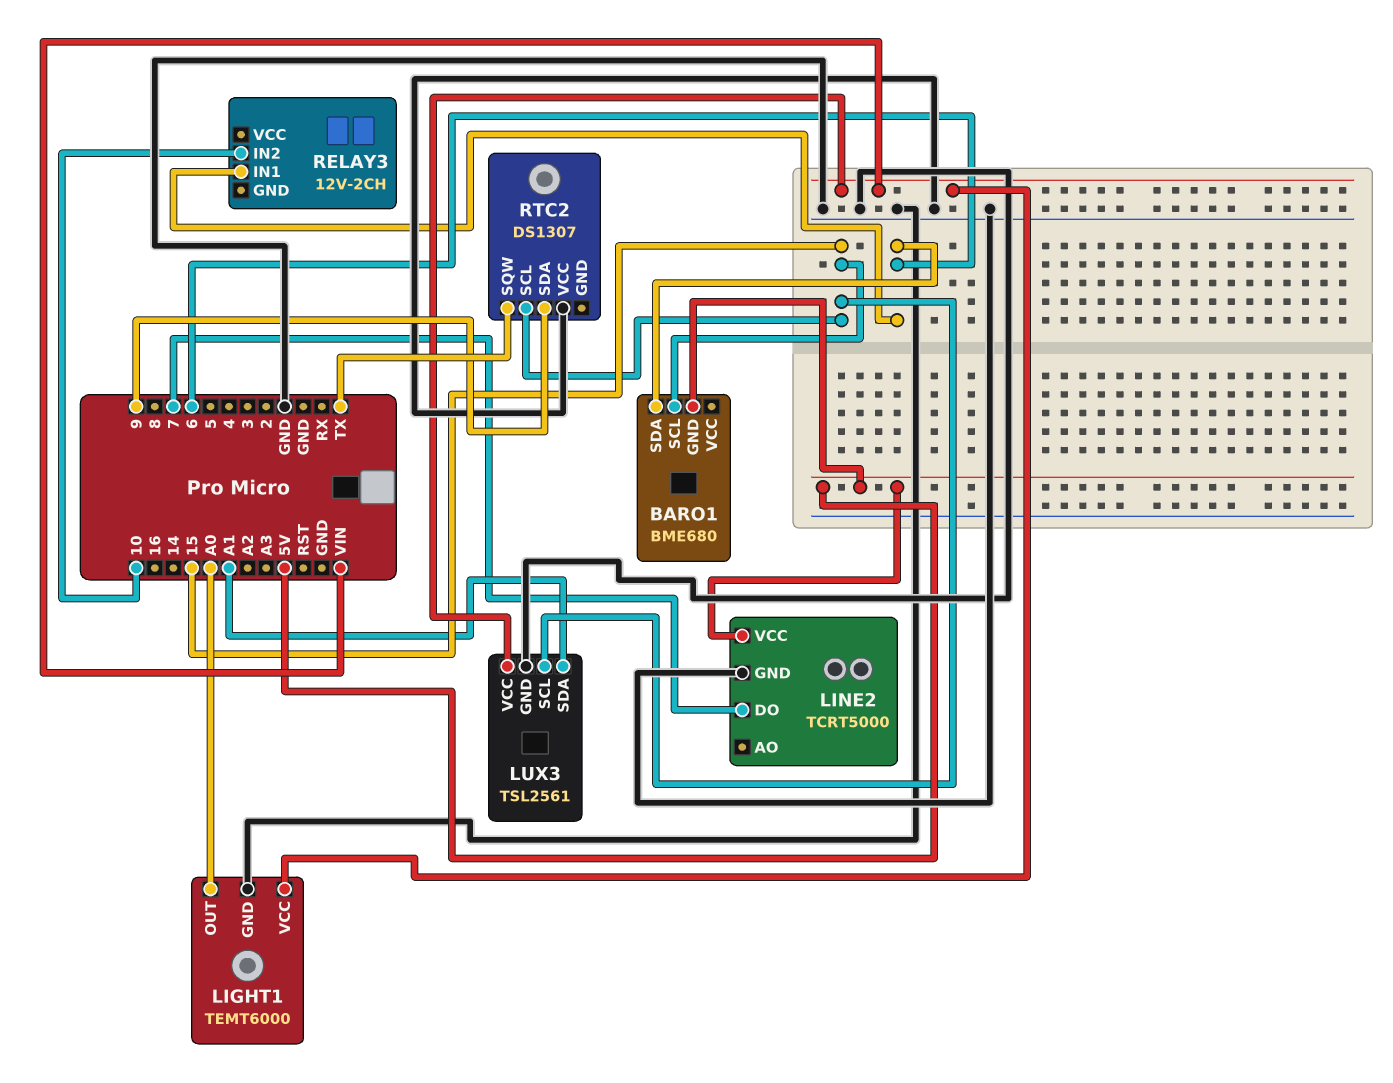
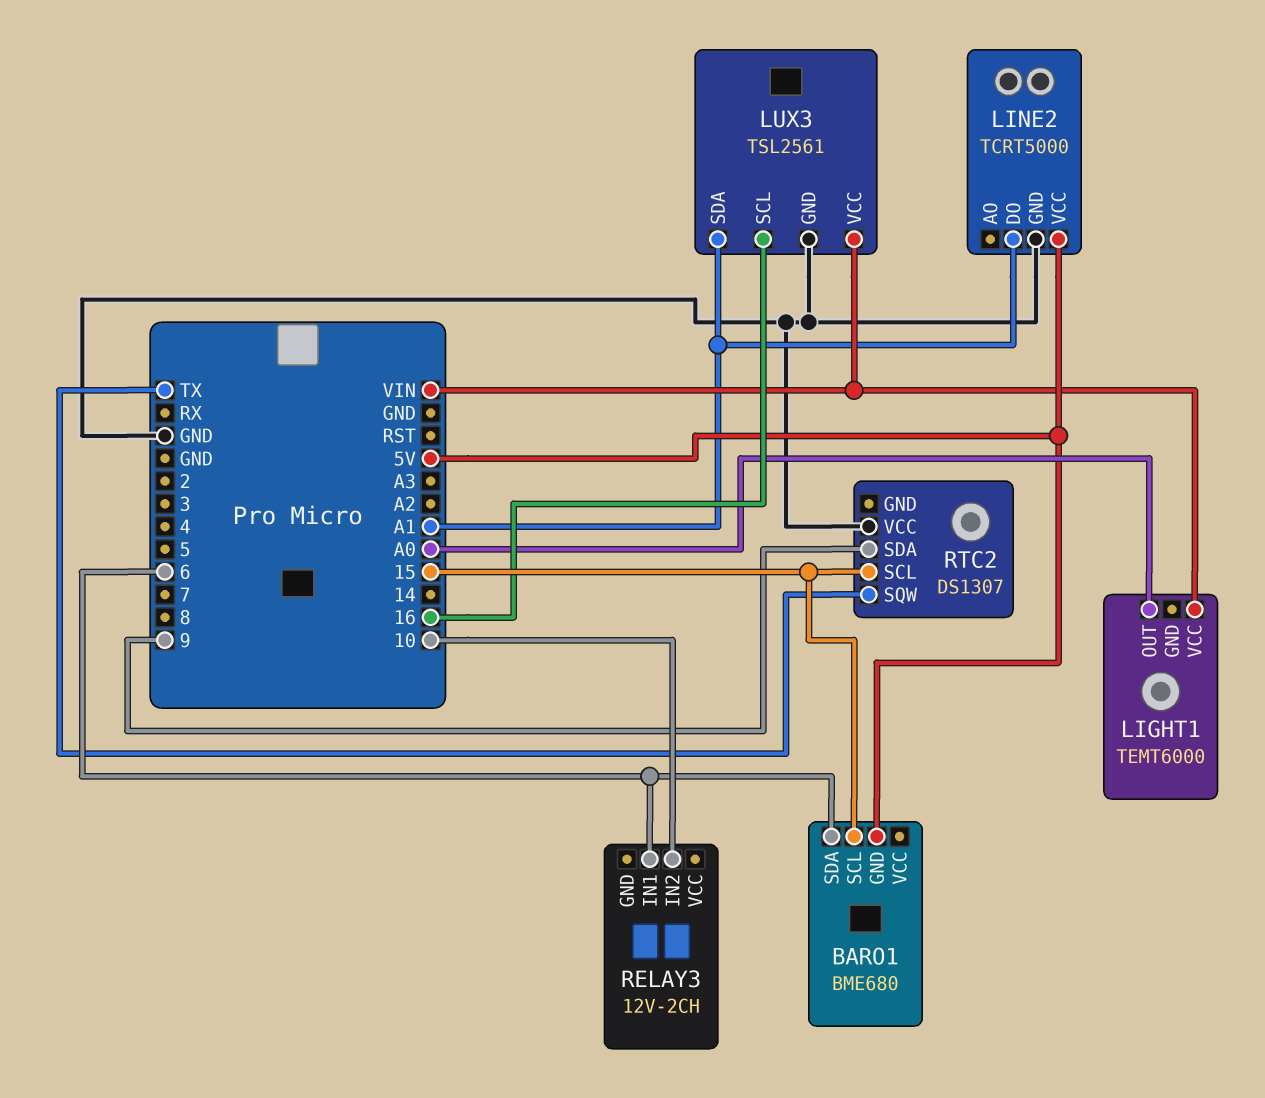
LIGHT1 pin GND: GND -> none
LINE2 pin DO: 7 -> A1
LUX3 pin SCL: 15 -> 16

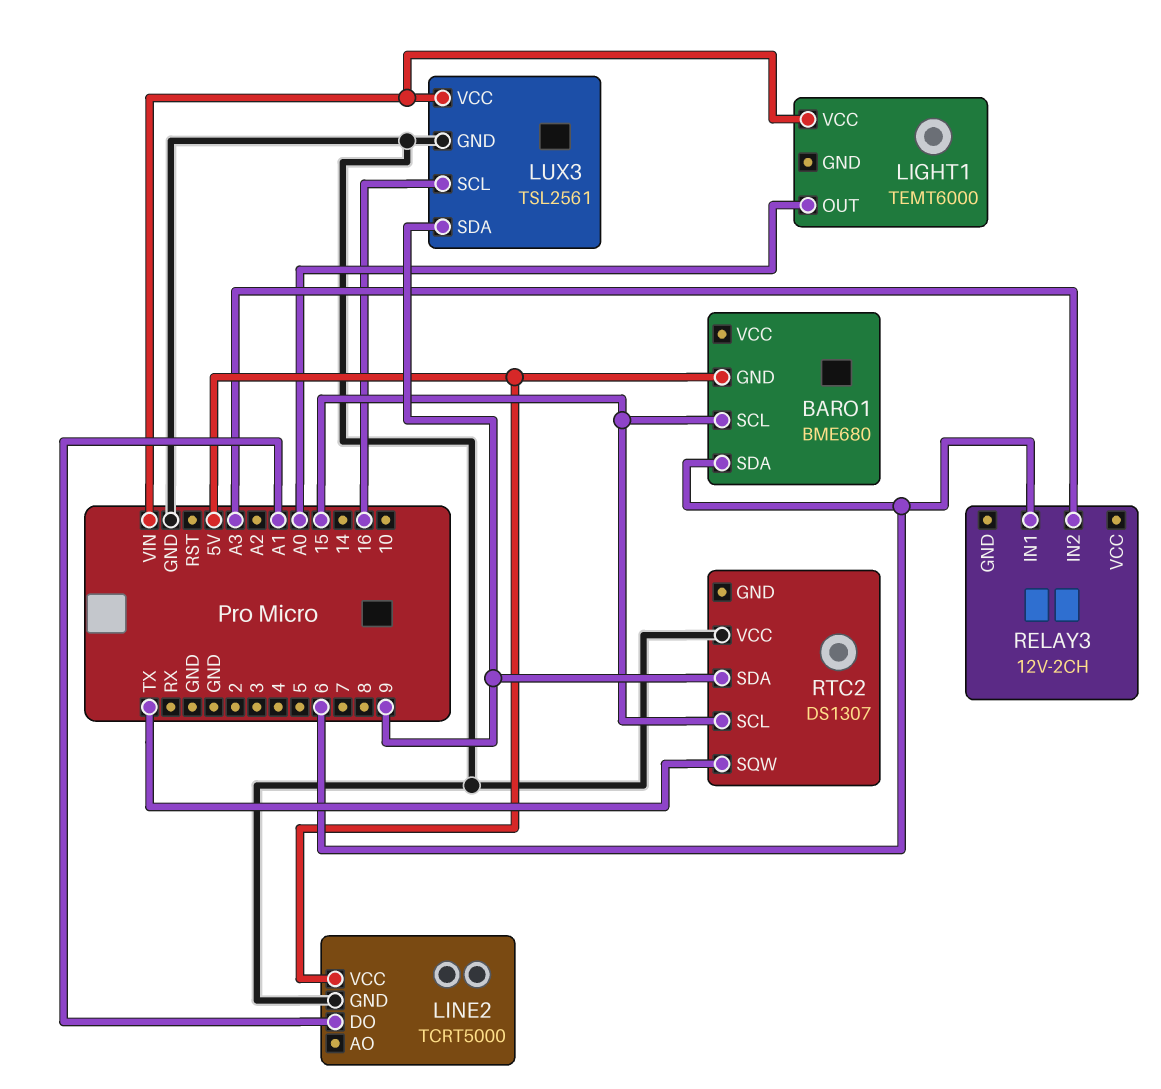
LUX3 pin SDA: A1 -> 9
RELAY3 pin IN2: 10 -> A3

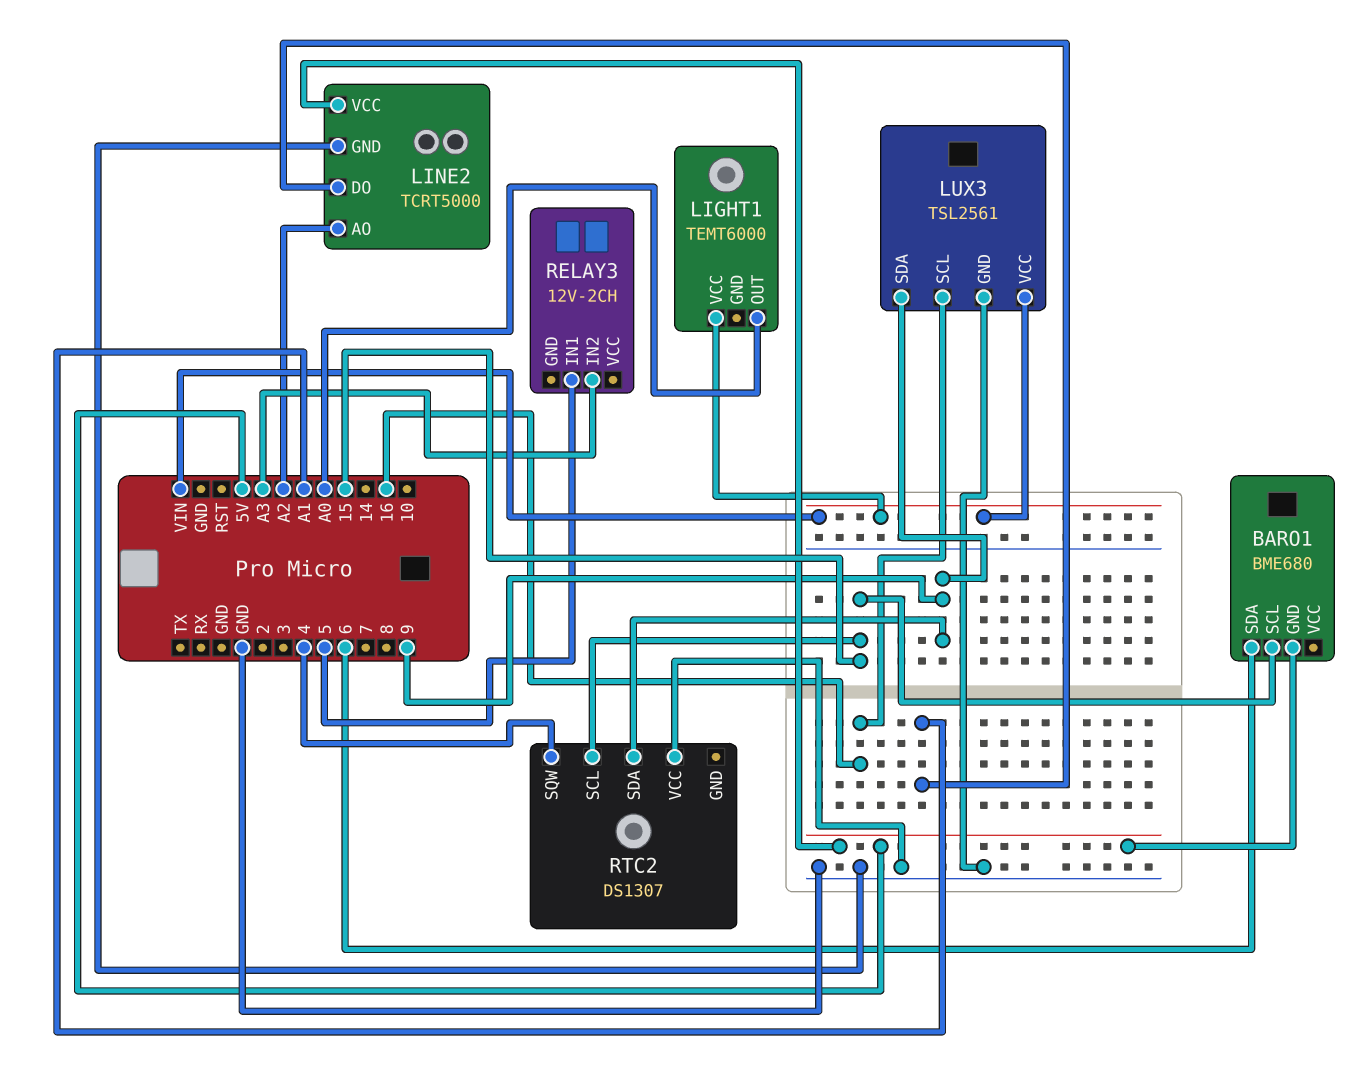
LINE2 pin AO: none -> A2
RELAY3 pin IN1: 6 -> 5
RTC2 pin SQW: TX -> 4

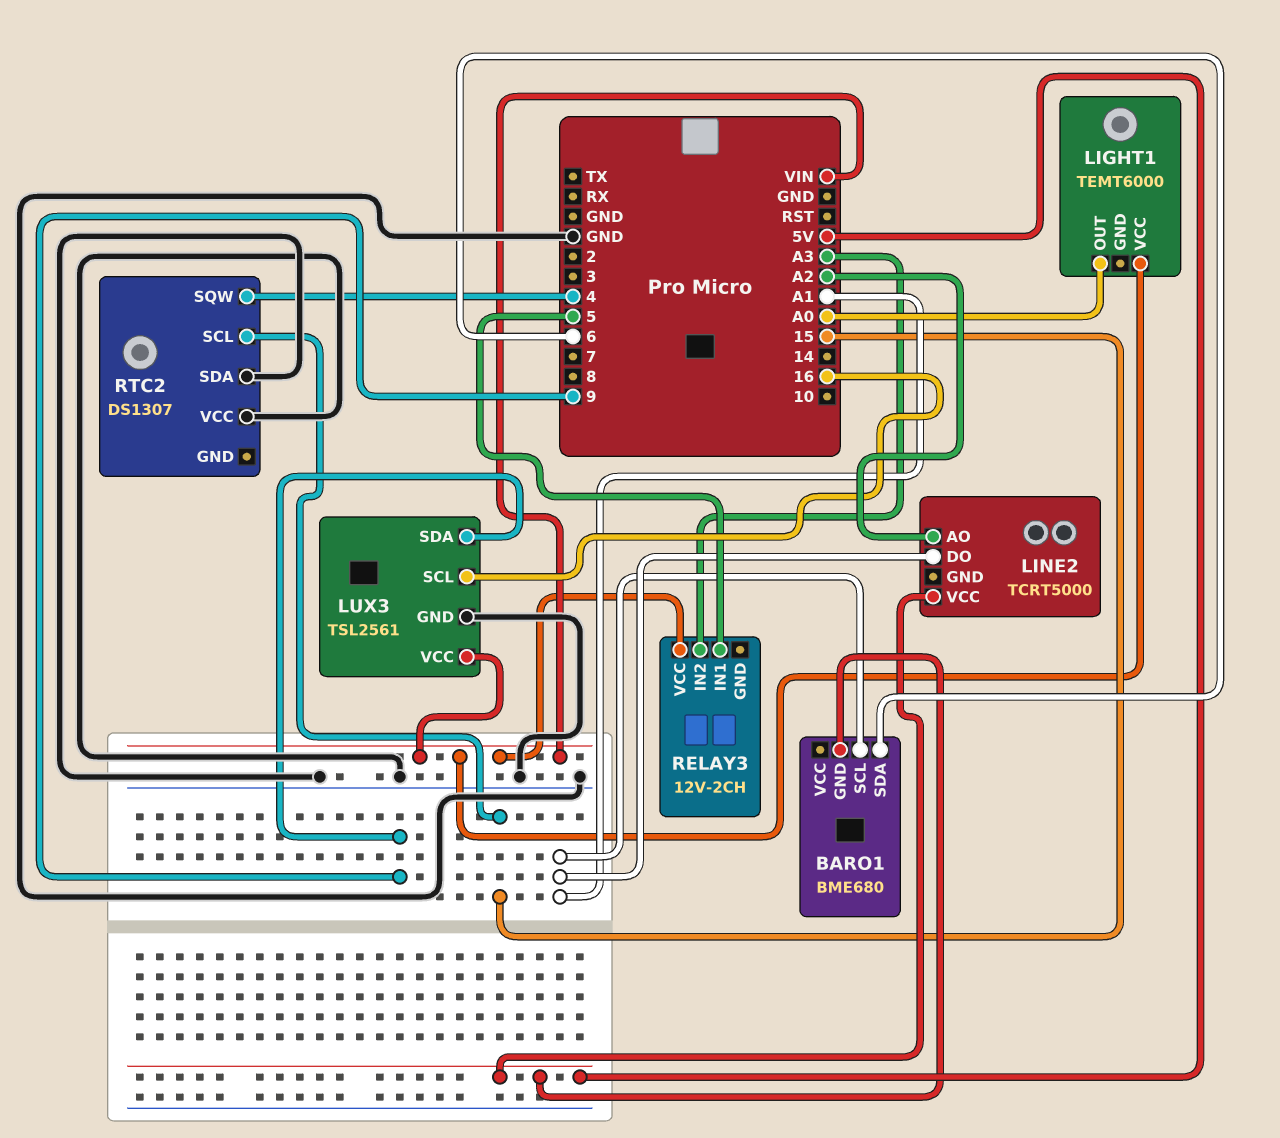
BARO1 pin SCL: 15 -> A1
LINE2 pin GND: GND -> none
RELAY3 pin VCC: none -> VIN
RTC2 pin SDA: 9 -> GND

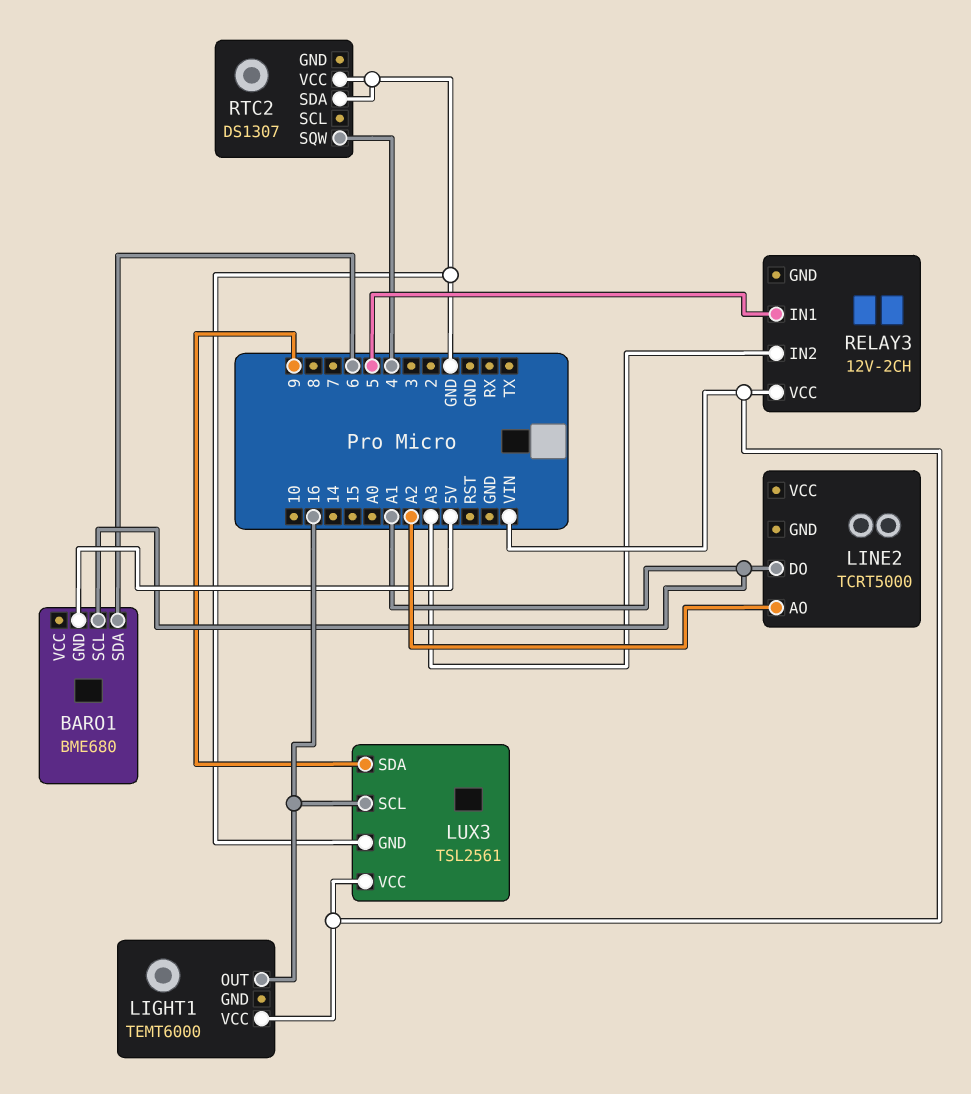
LIGHT1 pin OUT: A0 -> 16
LINE2 pin VCC: 5V -> none
RTC2 pin SCL: 15 -> none

